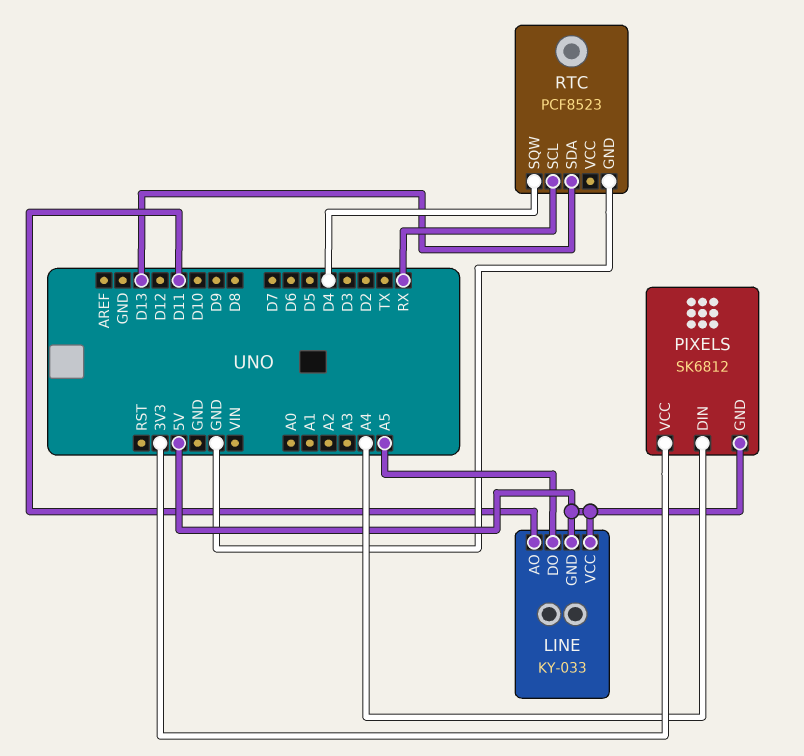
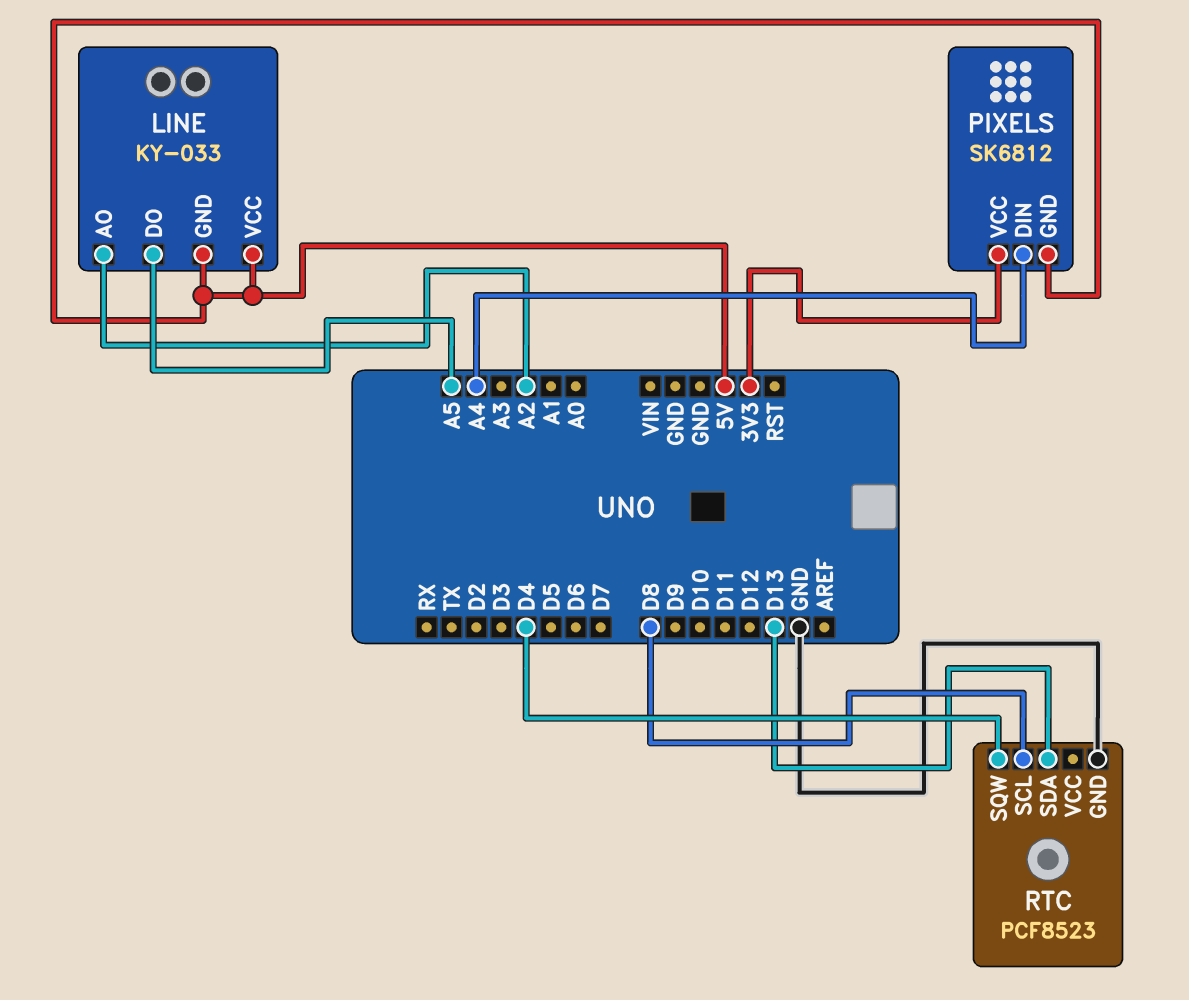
LINE pin AO: D11 -> A2
RTC pin SCL: RX -> D8

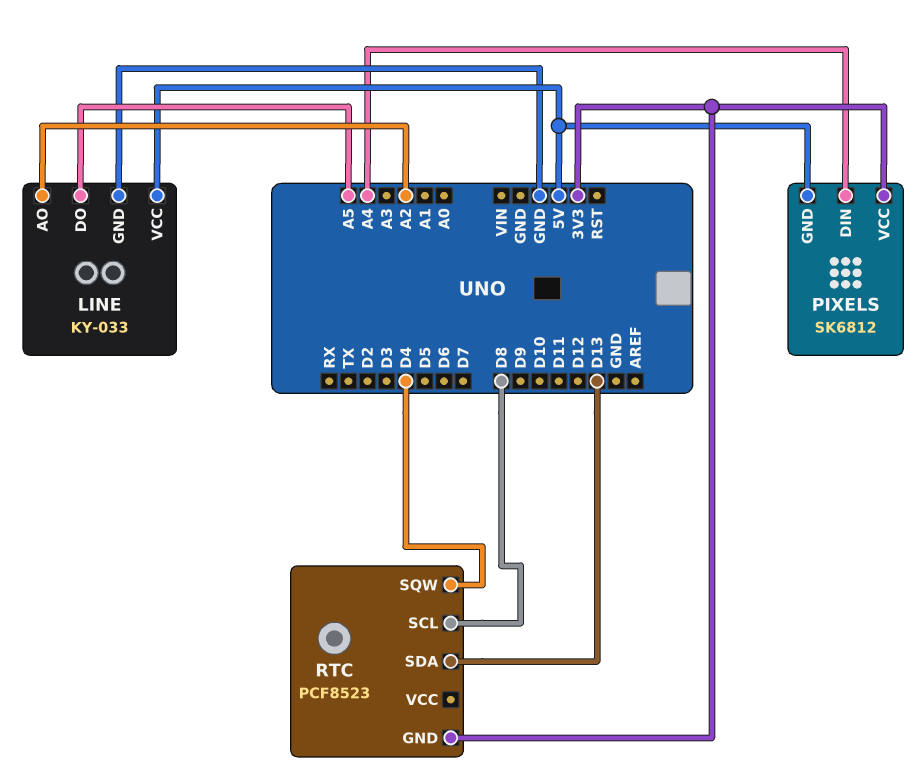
LINE pin GND: 5V -> GND
RTC pin GND: GND -> 3V3

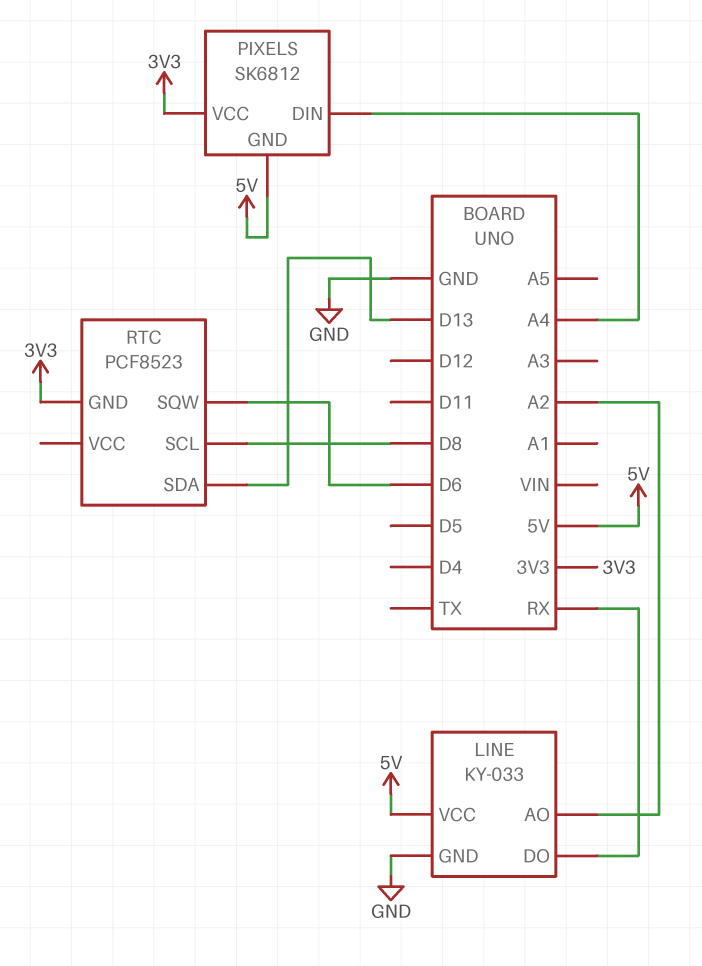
LINE pin DO: A5 -> RX
RTC pin SQW: D4 -> D6

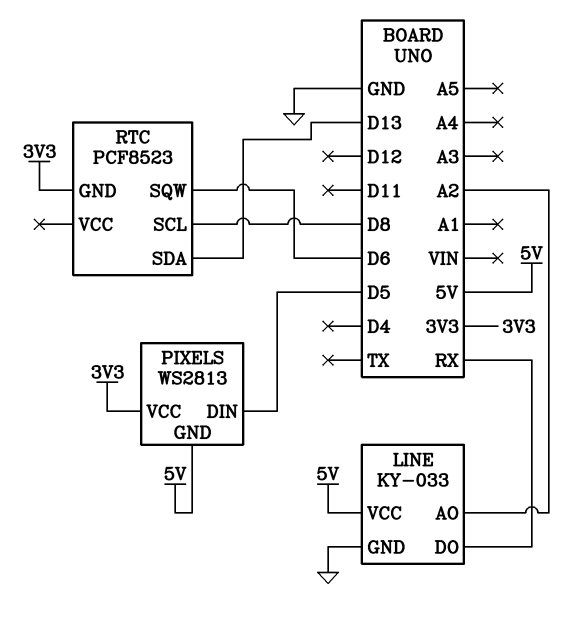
PIXELS: SK6812 -> WS2813
PIXELS pin DIN: A4 -> D5

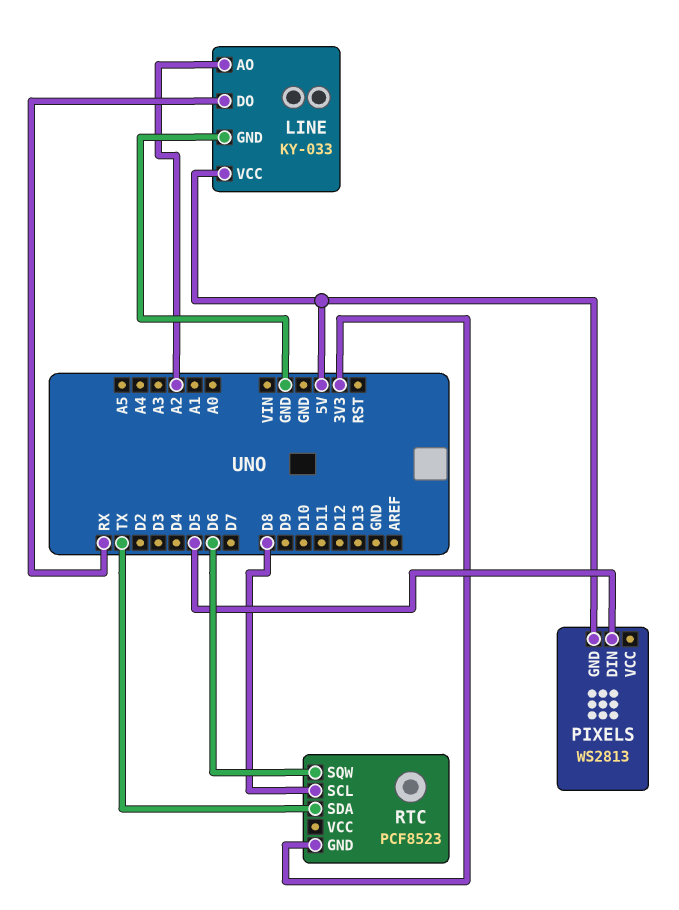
PIXELS pin VCC: 3V3 -> none
RTC pin SDA: D13 -> TX

